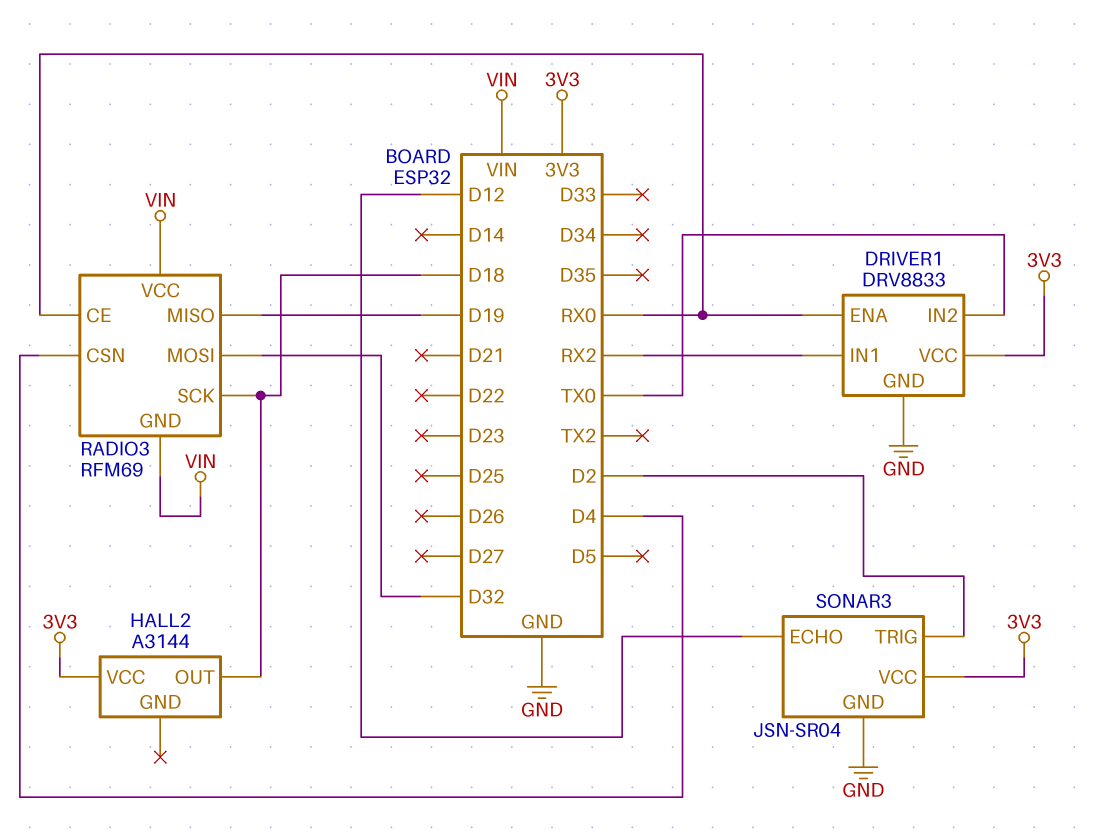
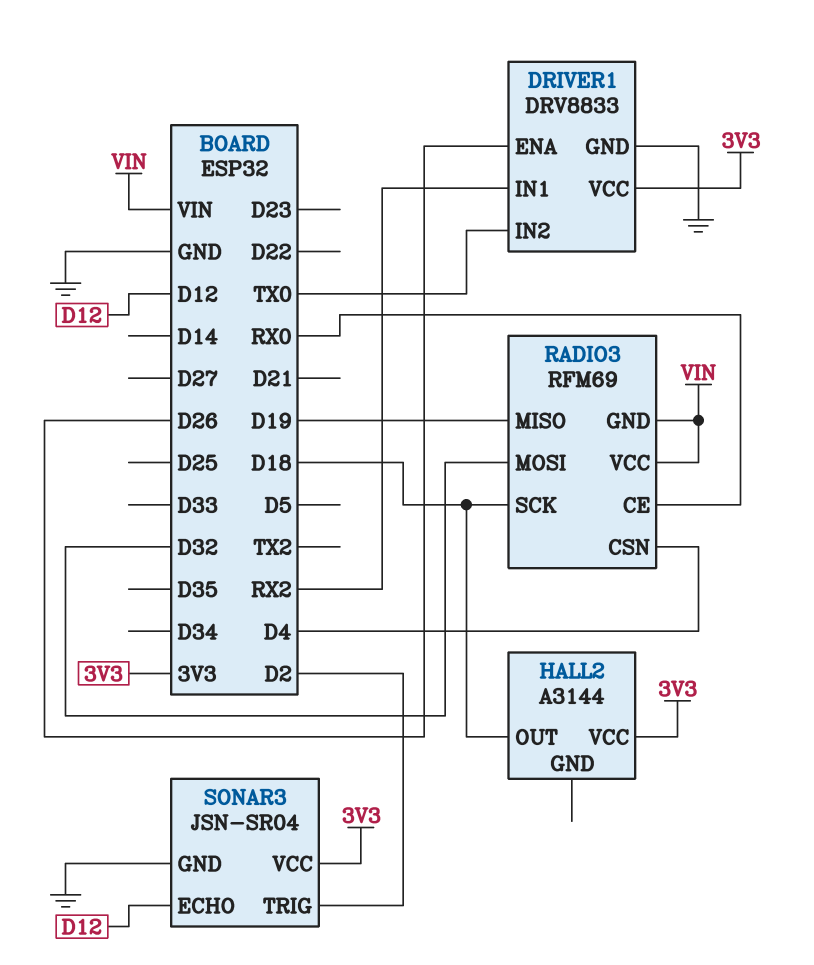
DRIVER1 pin ENA: RX0 -> D26

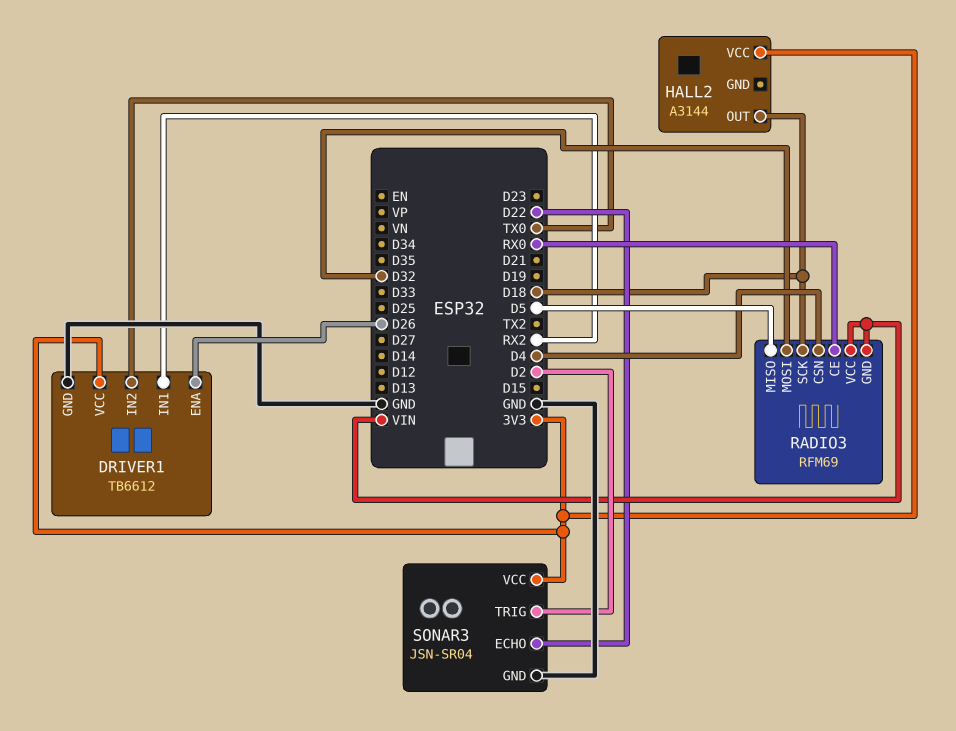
DRIVER1: DRV8833 -> TB6612
RADIO3 pin MISO: D19 -> D5
SONAR3 pin ECHO: D12 -> D22

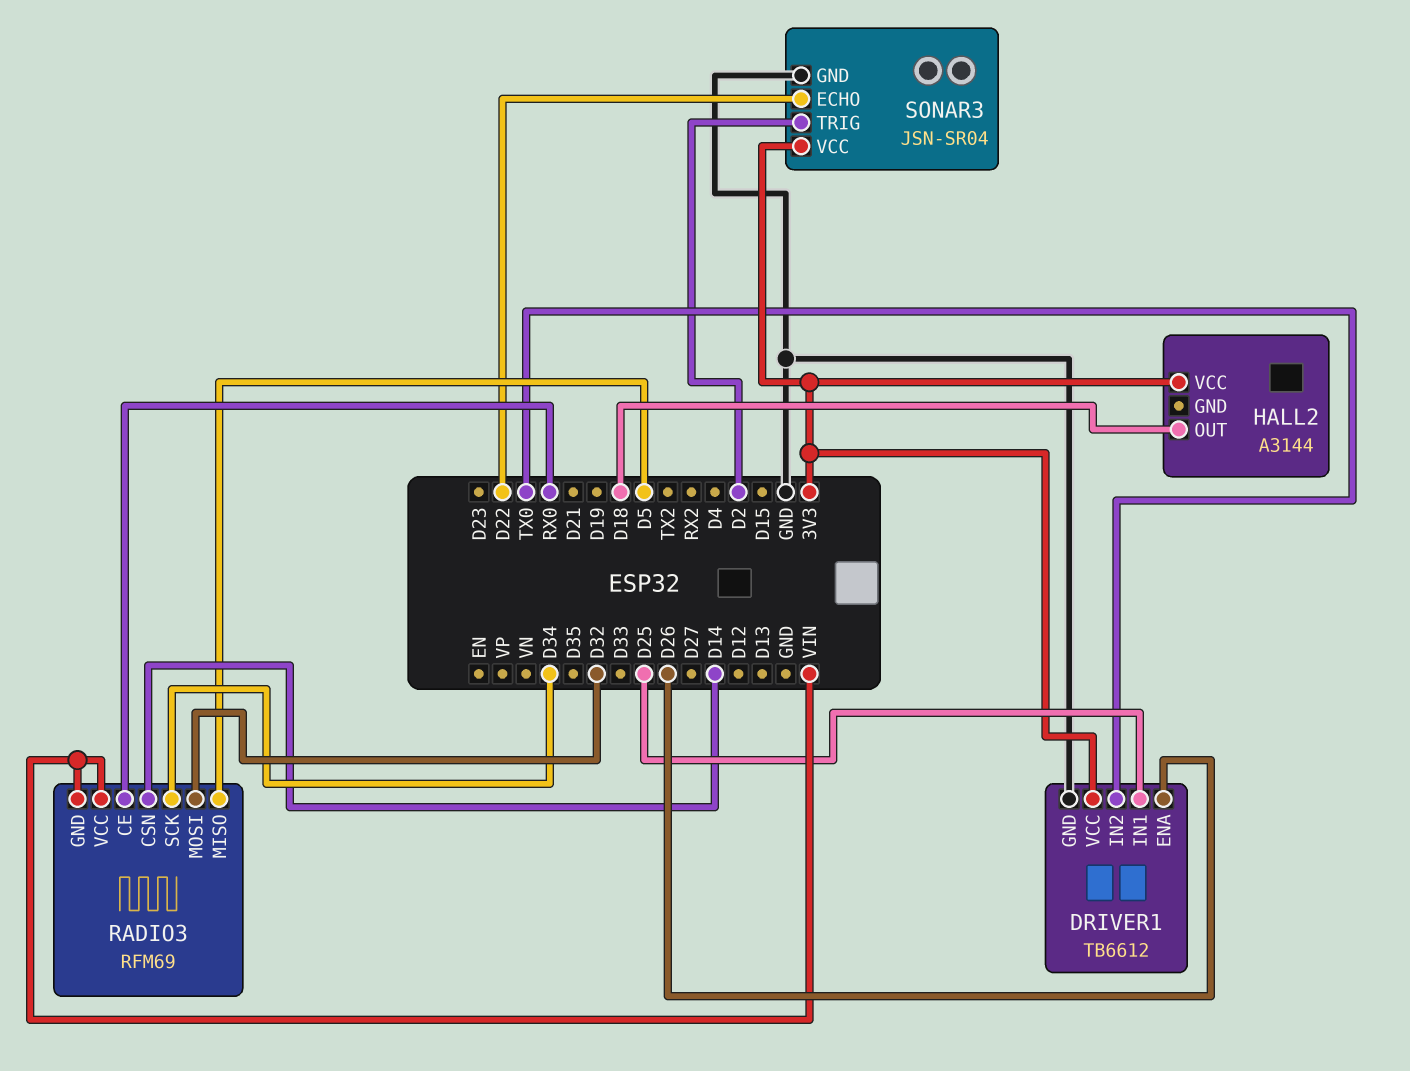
DRIVER1 pin IN1: RX2 -> D25
RADIO3 pin CSN: D4 -> D14
RADIO3 pin SCK: D18 -> D34

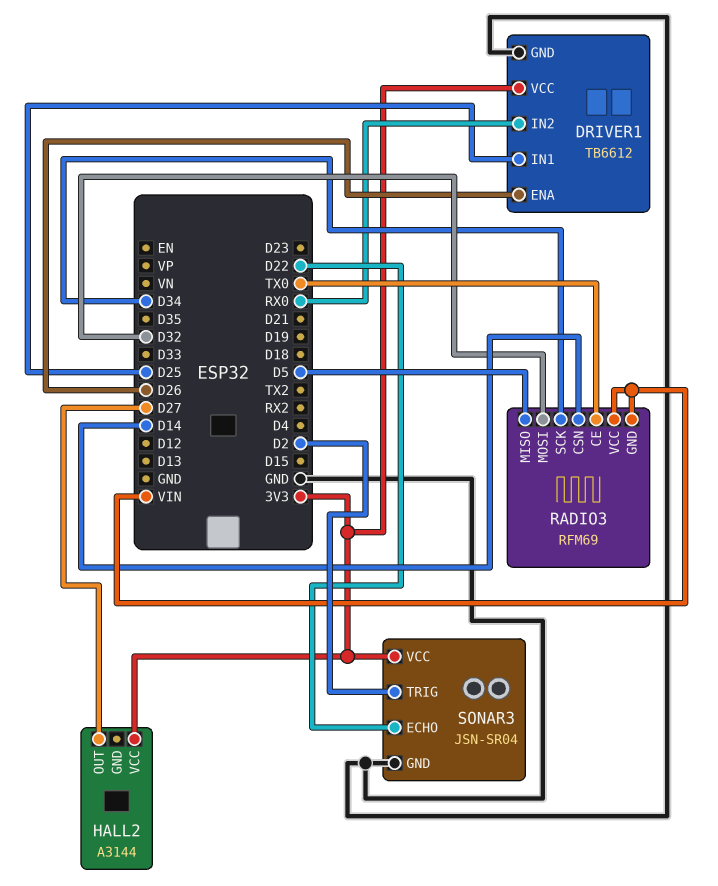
DRIVER1 pin IN2: TX0 -> RX0
HALL2 pin OUT: D18 -> D27
RADIO3 pin CE: RX0 -> TX0

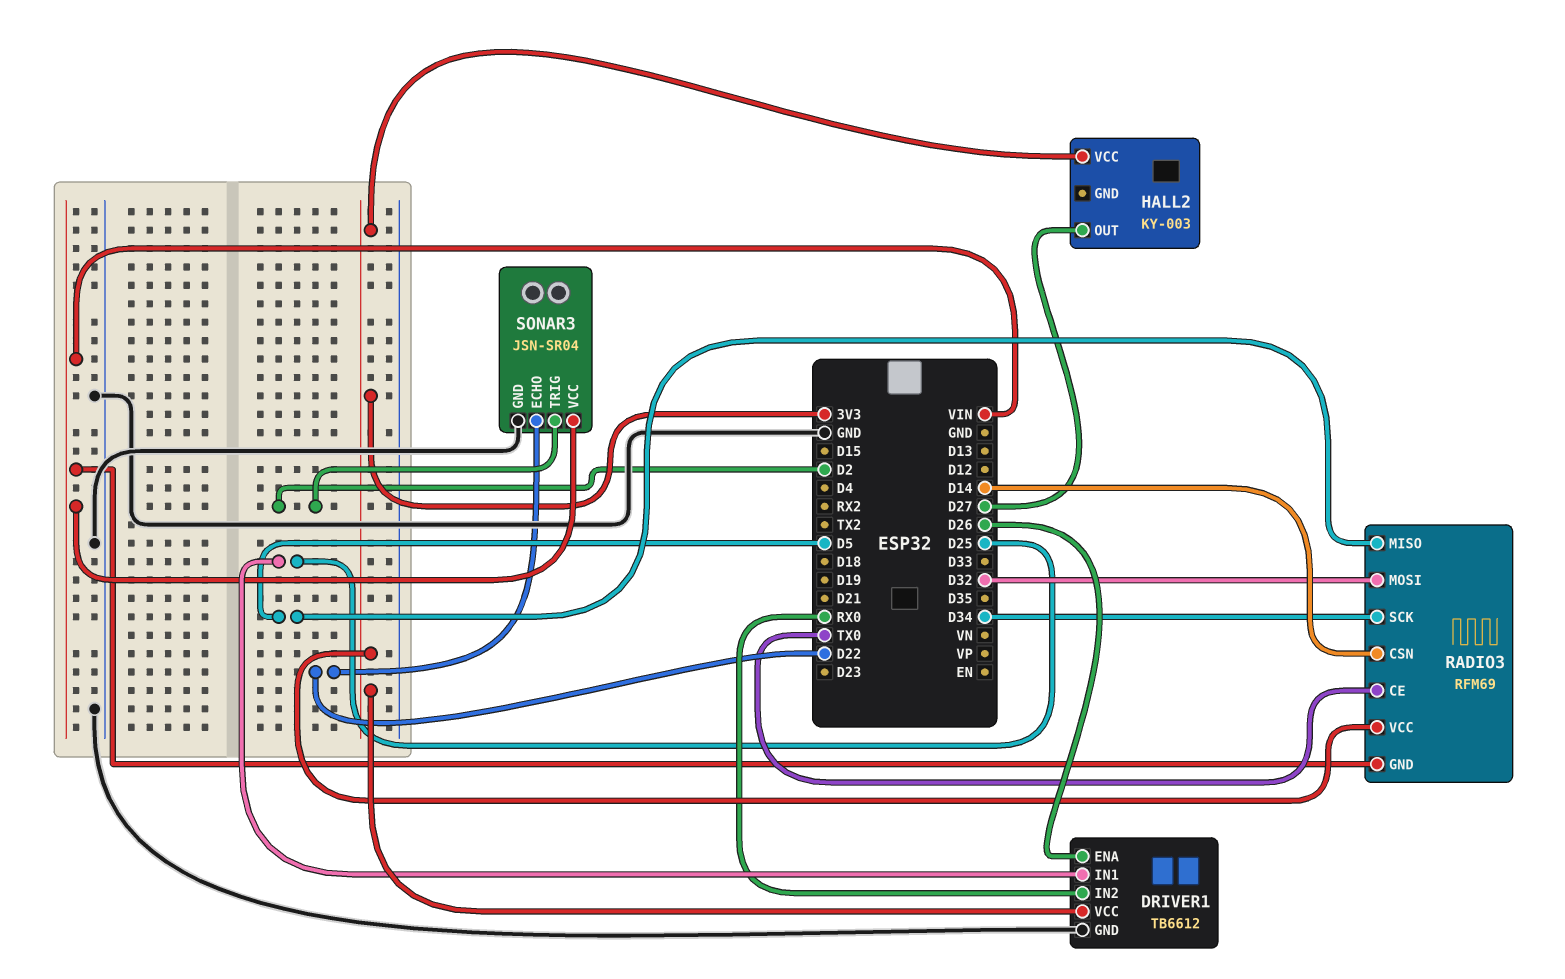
HALL2: A3144 -> KY-003
RADIO3 pin VCC: VIN -> 3V3
SONAR3 pin VCC: 3V3 -> VIN

